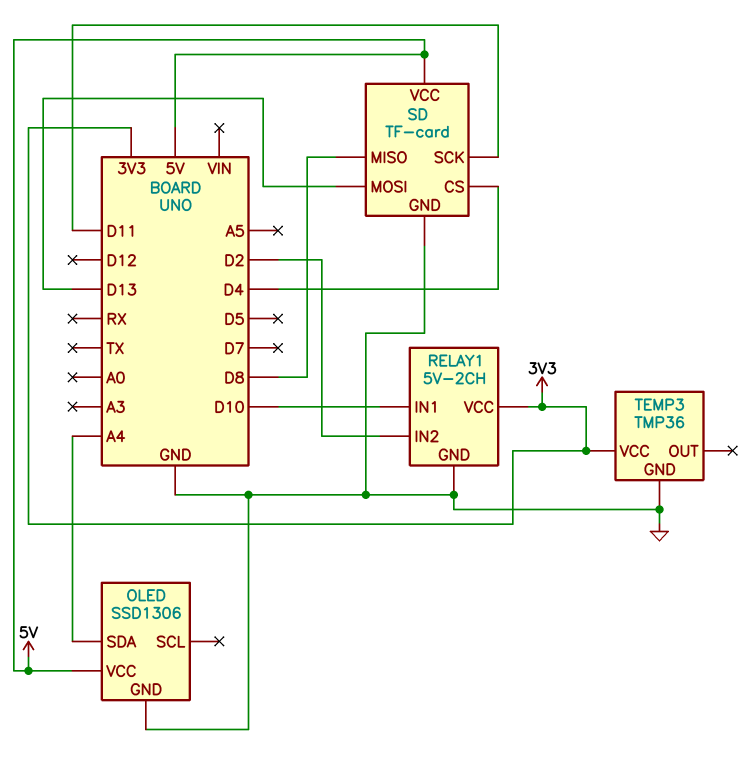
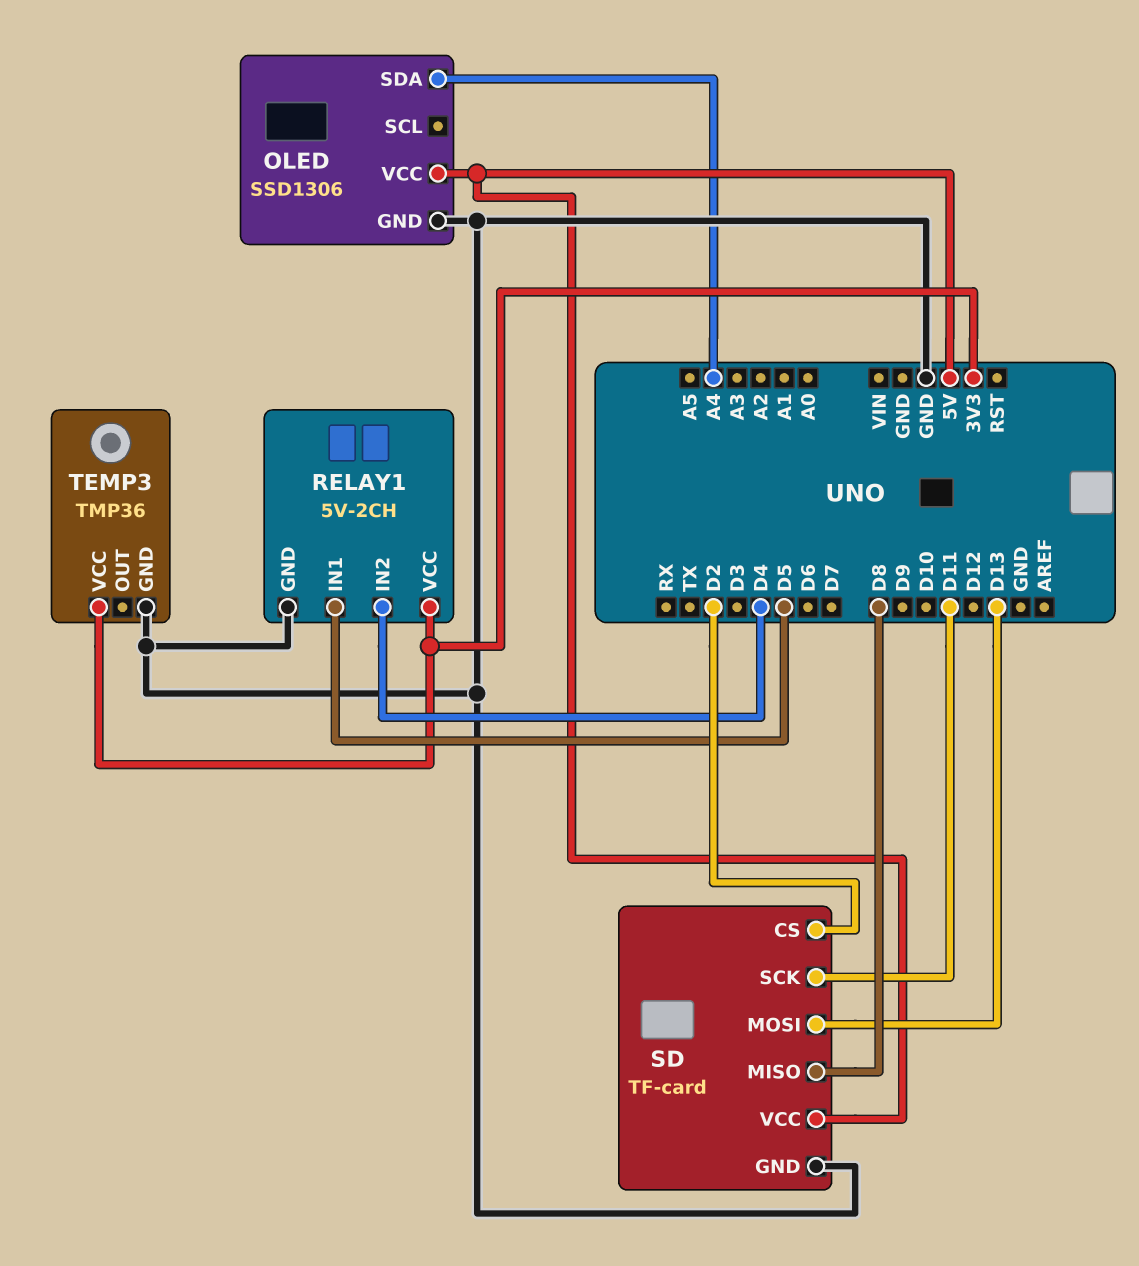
RELAY1 pin IN1: D10 -> D5
RELAY1 pin IN2: D2 -> D4
SD pin CS: D4 -> D2

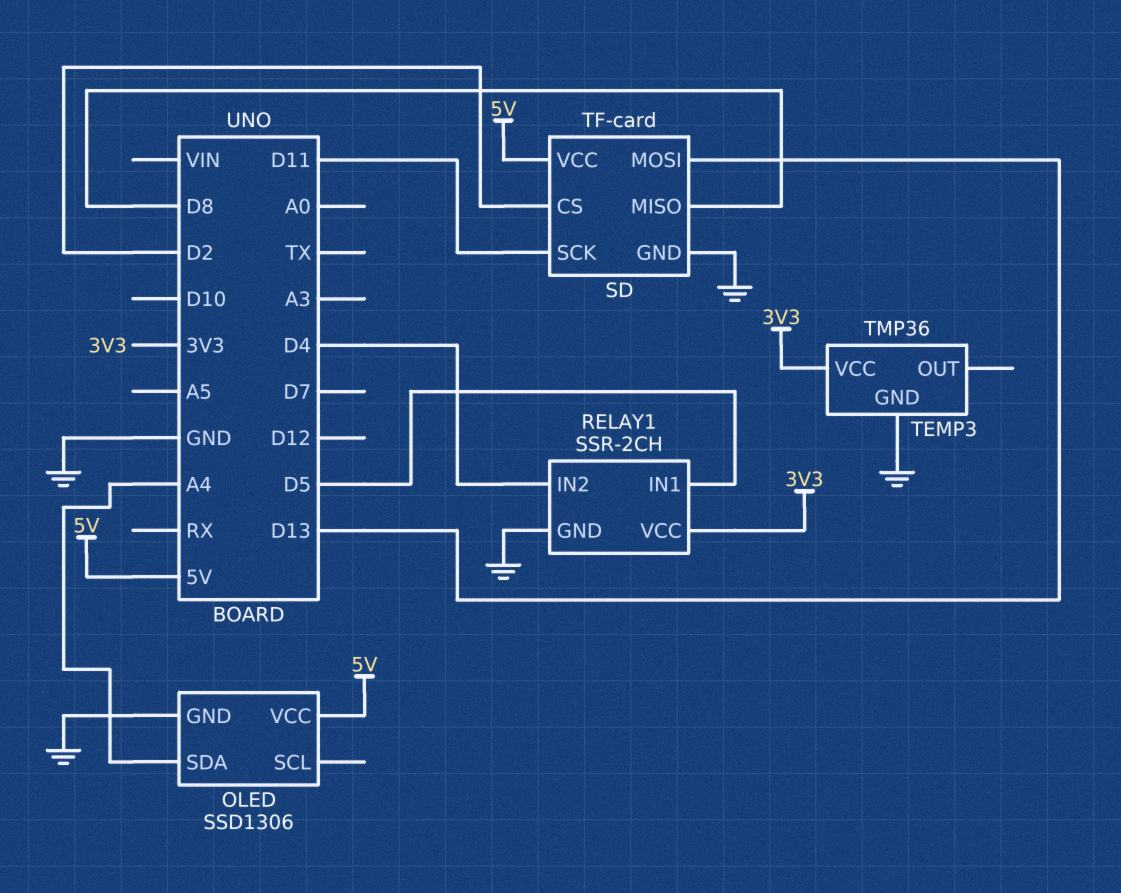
RELAY1: 5V-2CH -> SSR-2CH

